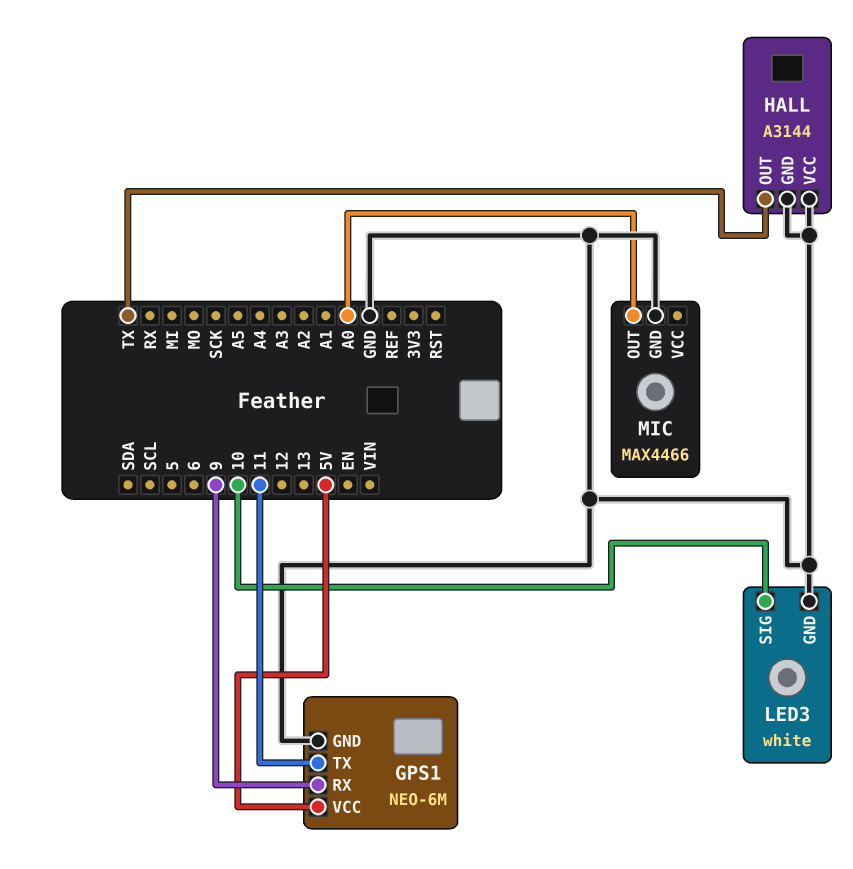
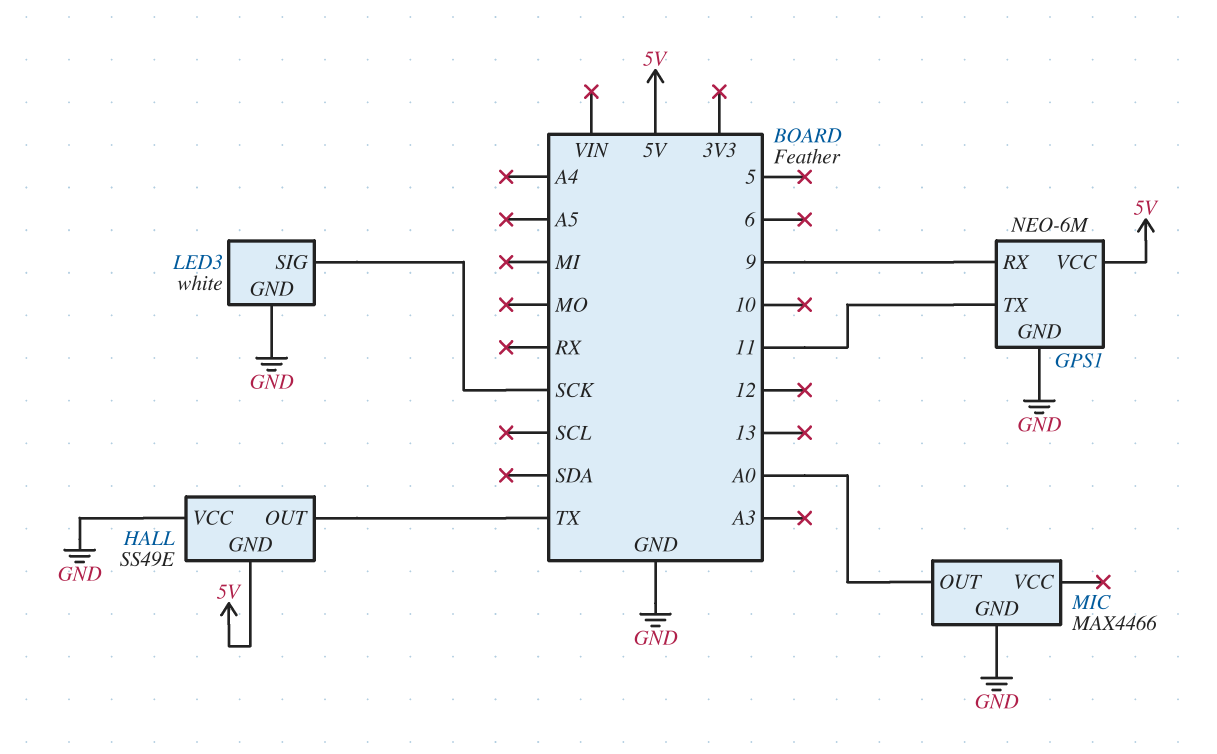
HALL: A3144 -> SS49E
HALL pin GND: GND -> 5V
LED3 pin SIG: 10 -> SCK

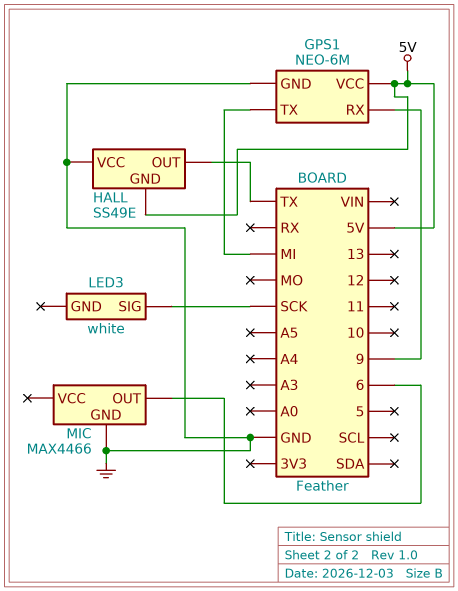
GPS1 pin TX: 11 -> MI
LED3 pin GND: GND -> none
MIC pin OUT: A0 -> 6

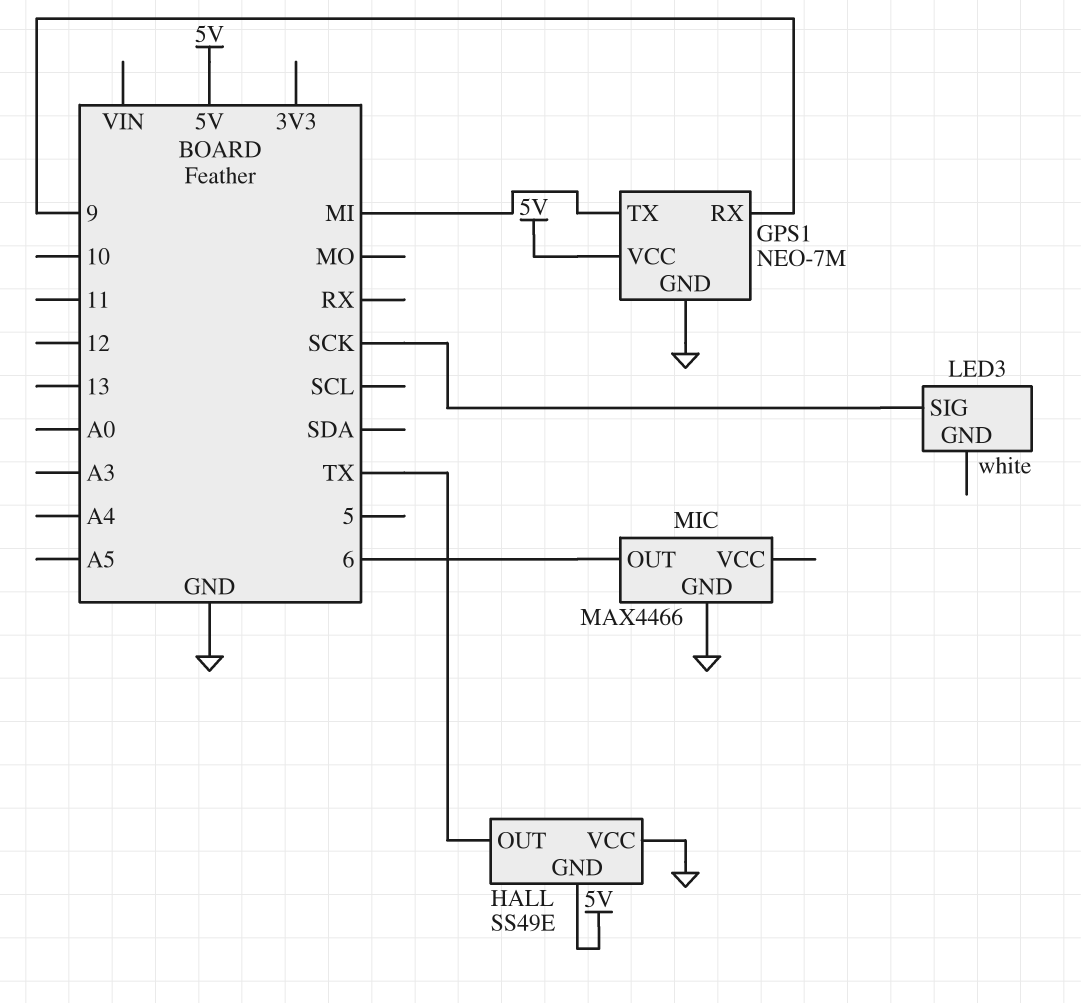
GPS1: NEO-6M -> NEO-7M

